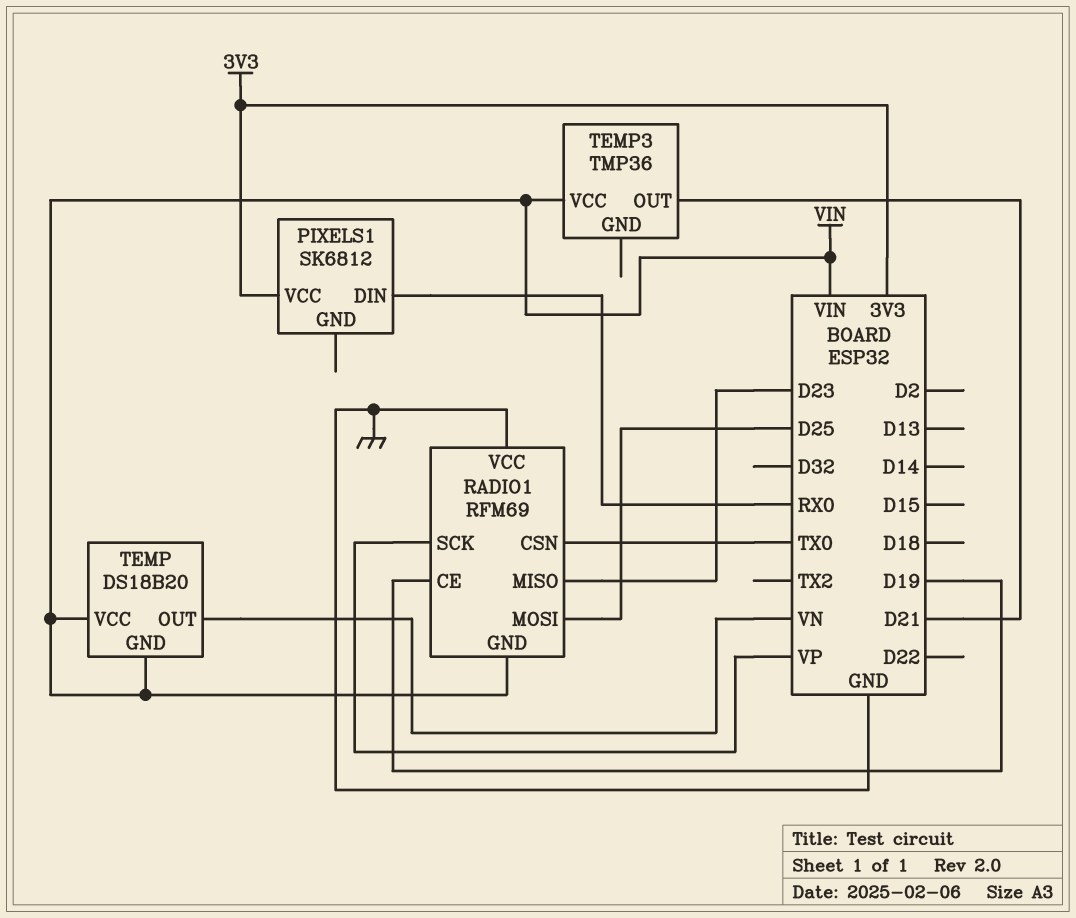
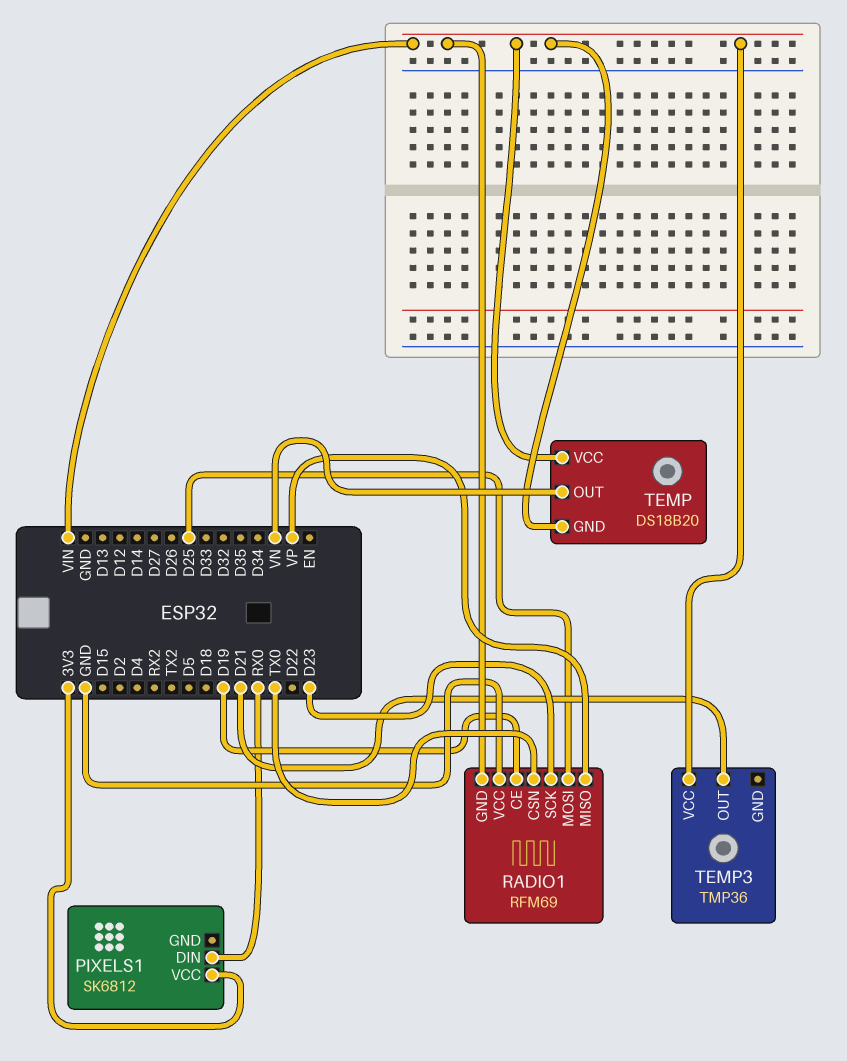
RADIO1 pin MISO: D23 -> VP
RADIO1 pin SCK: VP -> D23

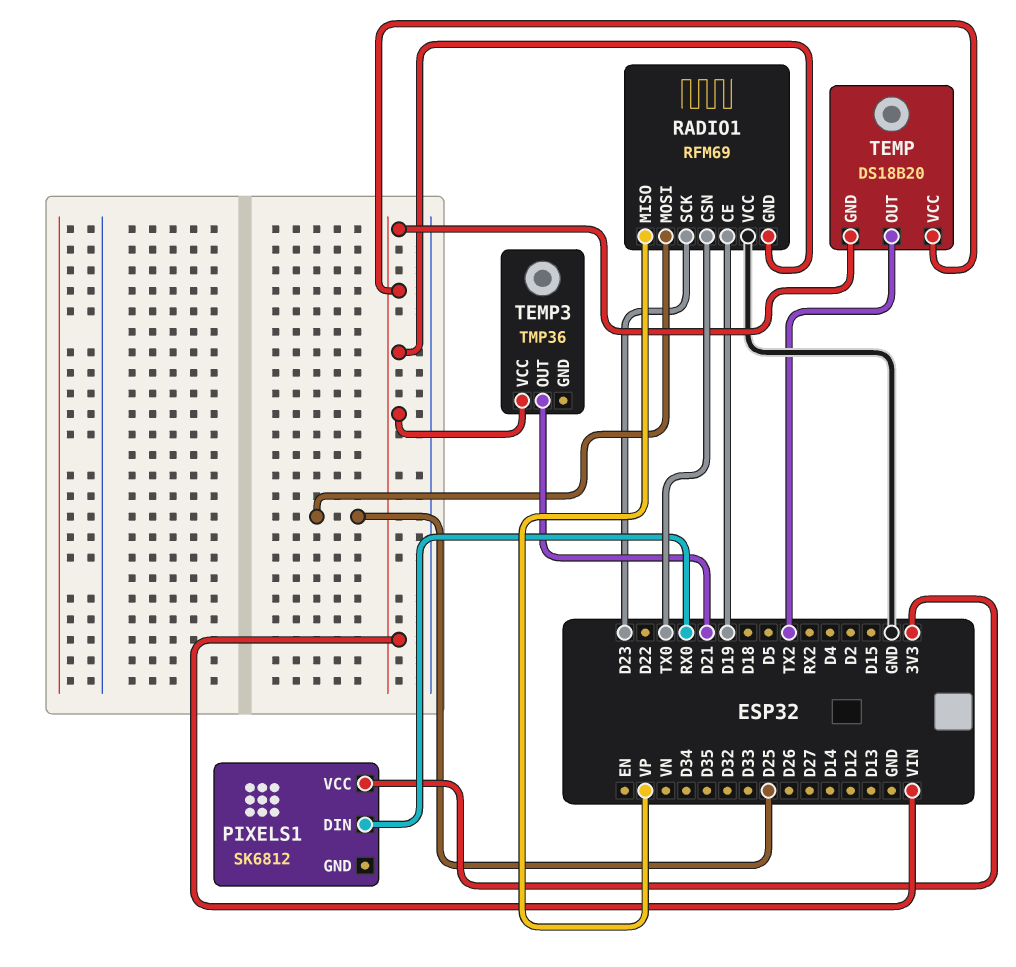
TEMP pin OUT: VN -> TX2

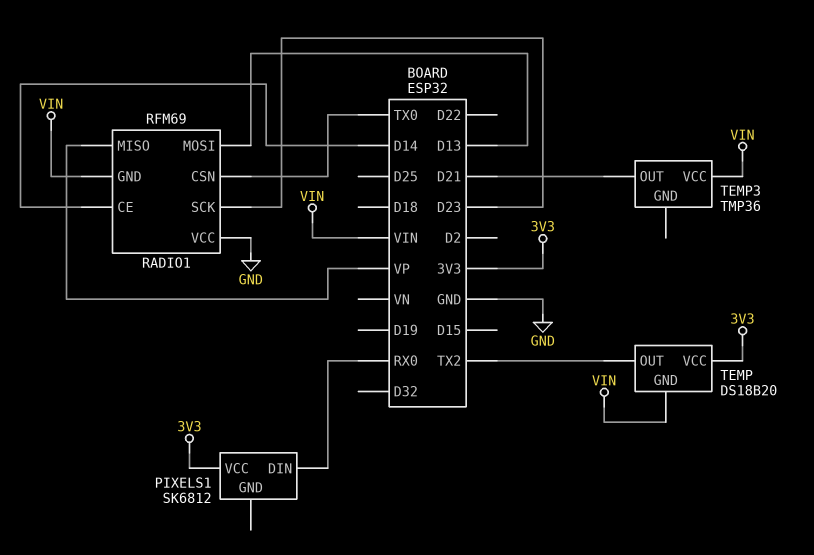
RADIO1 pin CE: D19 -> D14
RADIO1 pin MOSI: D25 -> D13
TEMP pin VCC: VIN -> 3V3

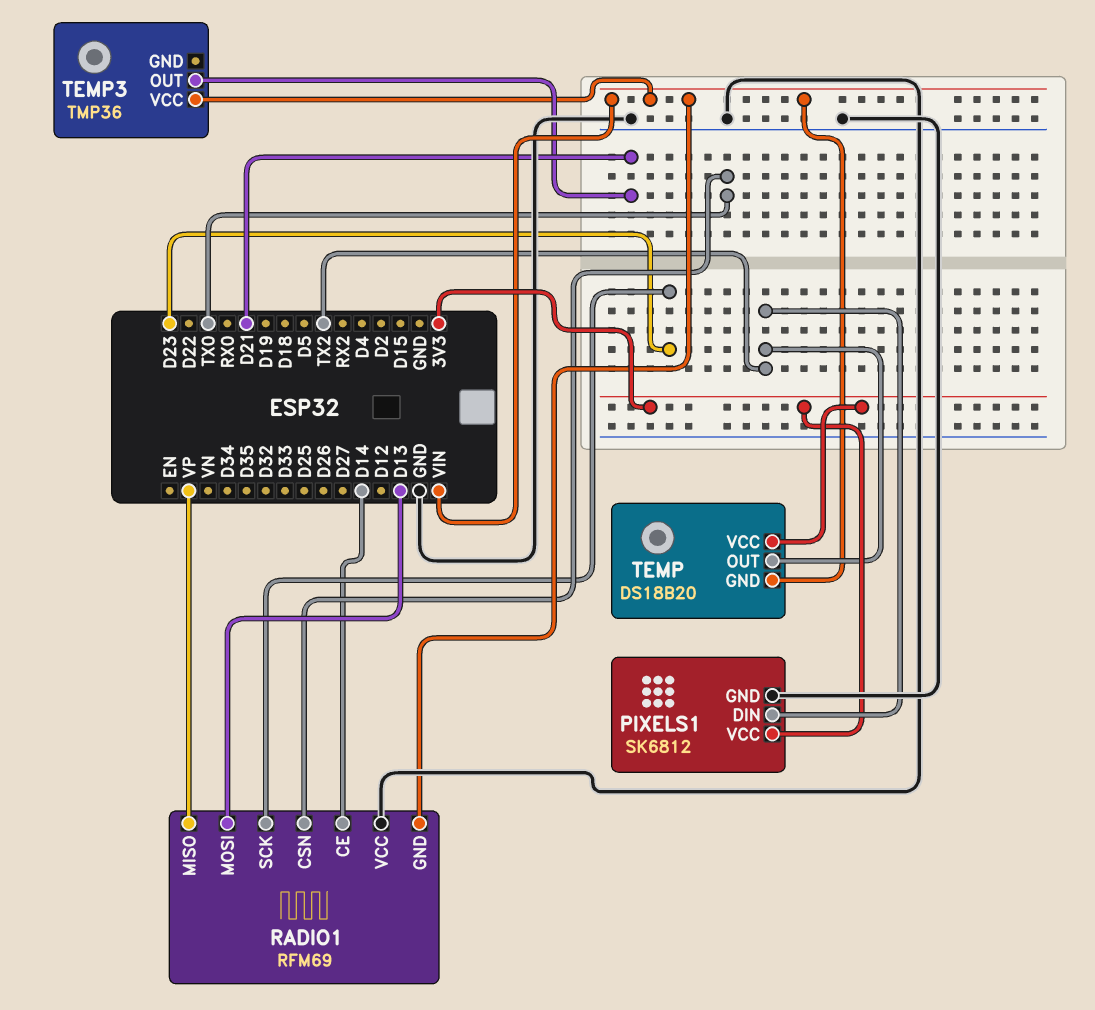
PIXELS1 pin DIN: RX0 -> TX2
PIXELS1 pin GND: none -> GND

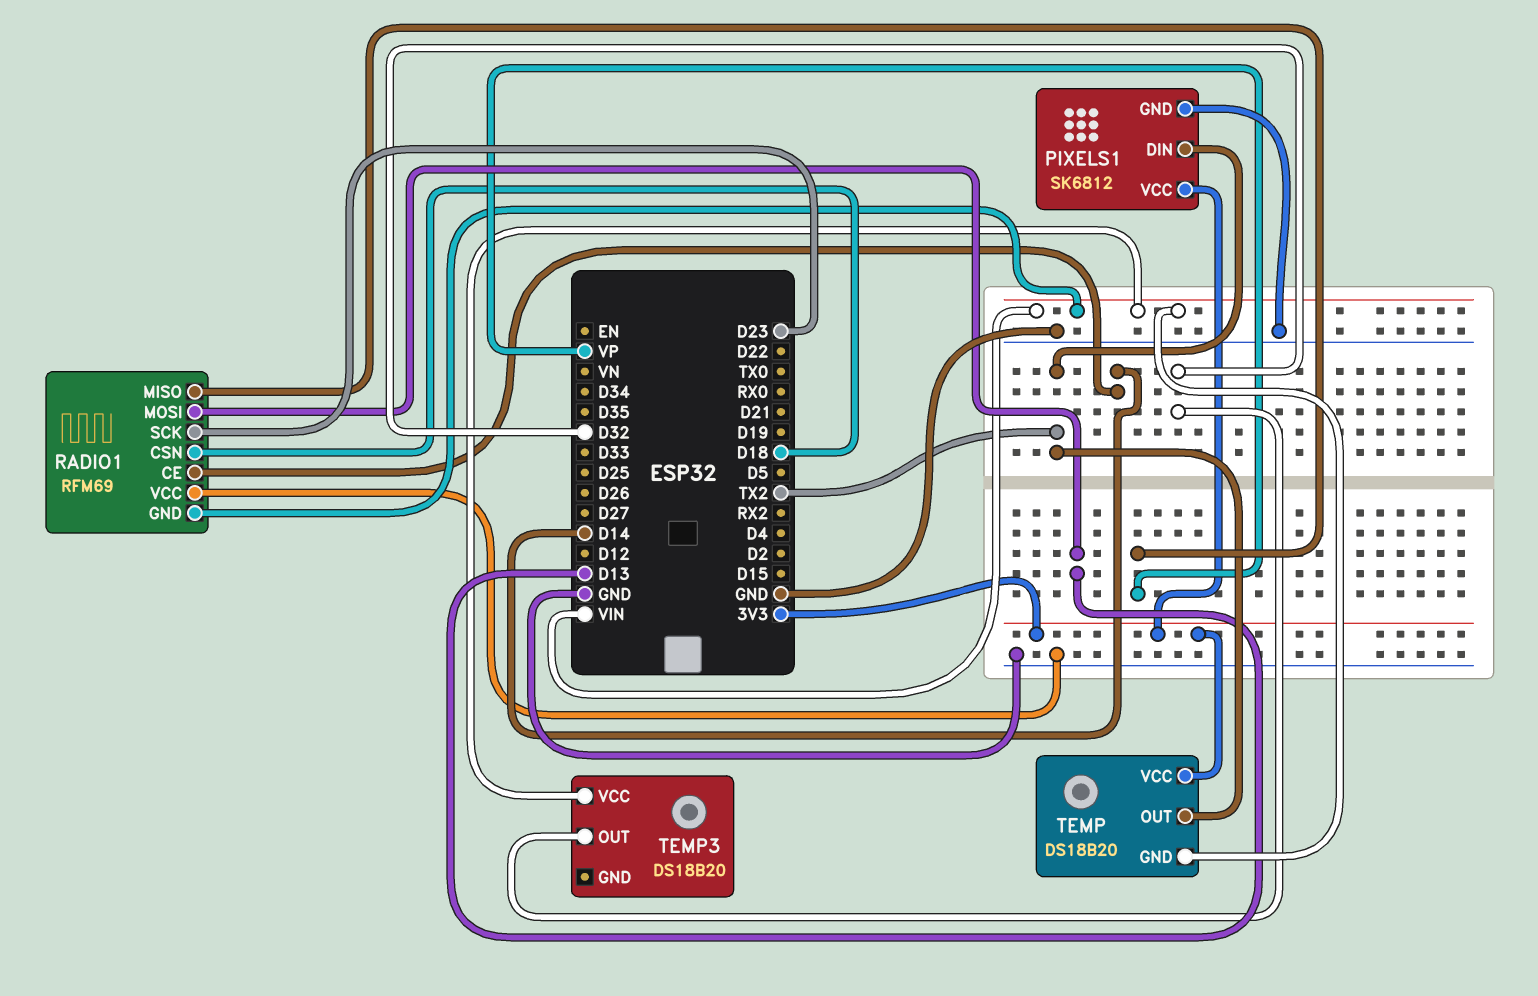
RADIO1 pin CSN: TX0 -> D18
TEMP3: TMP36 -> DS18B20
TEMP3 pin OUT: D21 -> D32

